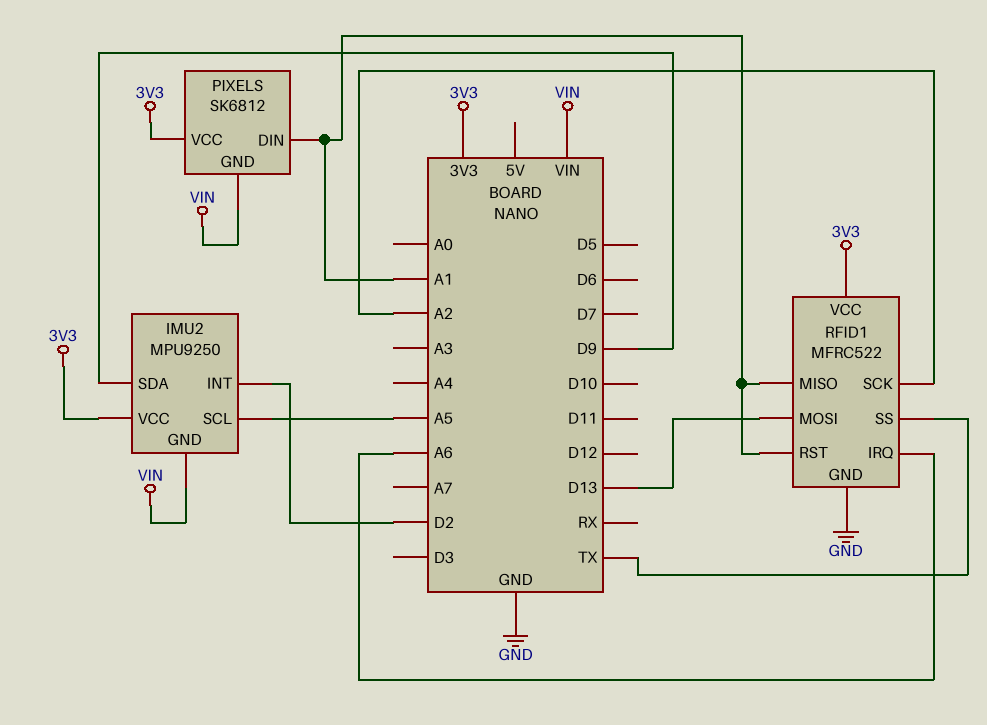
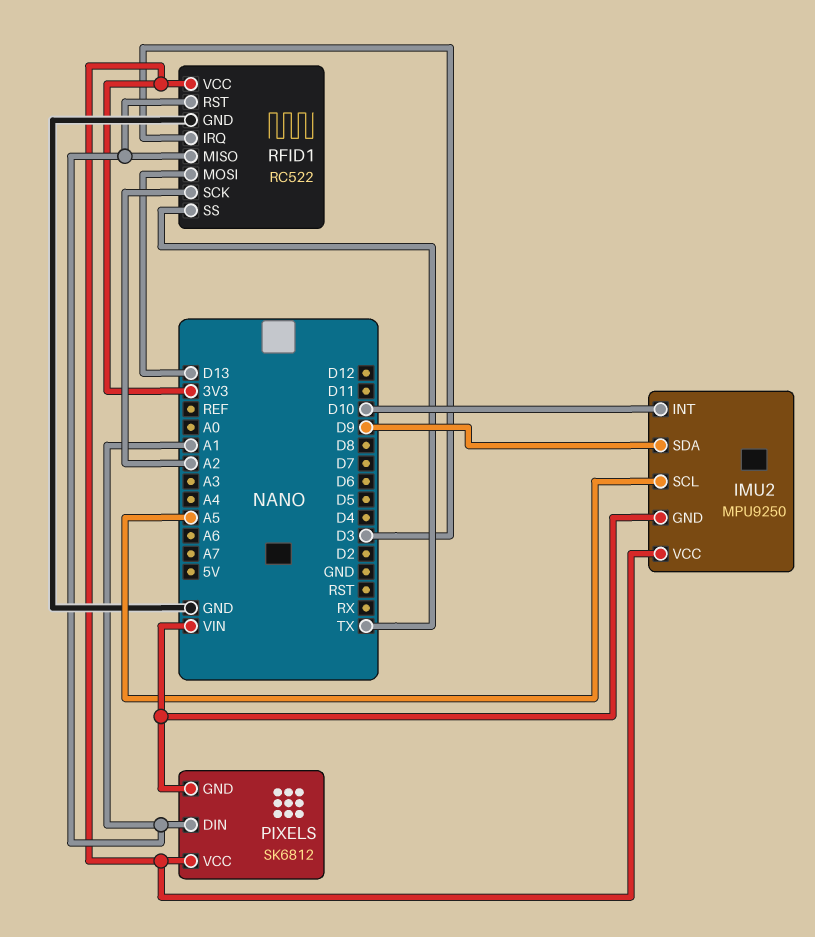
IMU2 pin INT: D2 -> D10
RFID1: MFRC522 -> RC522
RFID1 pin IRQ: A6 -> D3

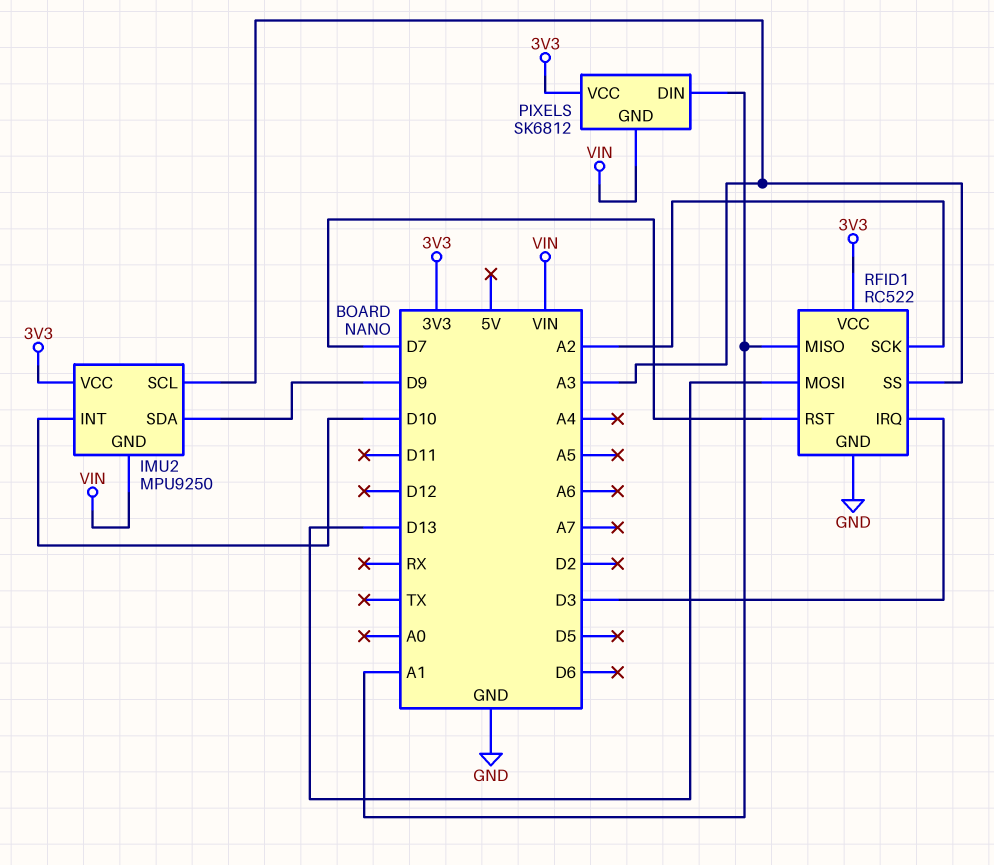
IMU2 pin SCL: A5 -> A3
RFID1 pin RST: A1 -> D7
RFID1 pin SS: TX -> A3

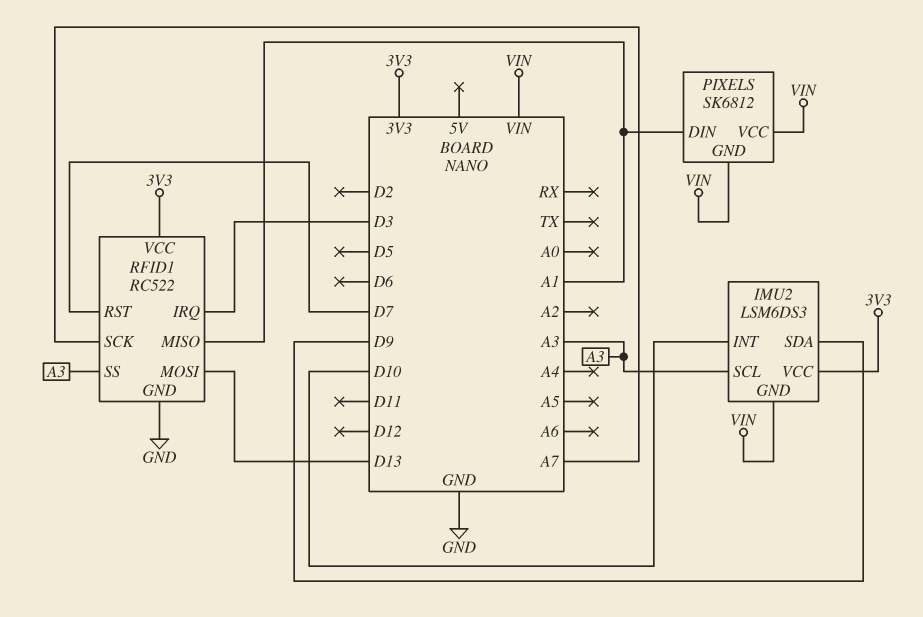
IMU2: MPU9250 -> LSM6DS3
PIXELS pin VCC: 3V3 -> VIN
RFID1 pin SCK: A2 -> A7

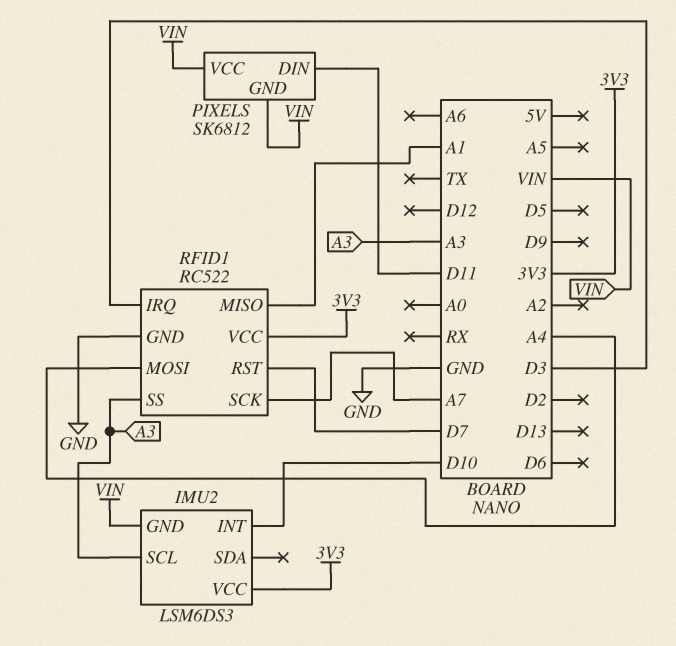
IMU2 pin SDA: D9 -> none
PIXELS pin DIN: A1 -> D11
RFID1 pin MOSI: D13 -> A4

